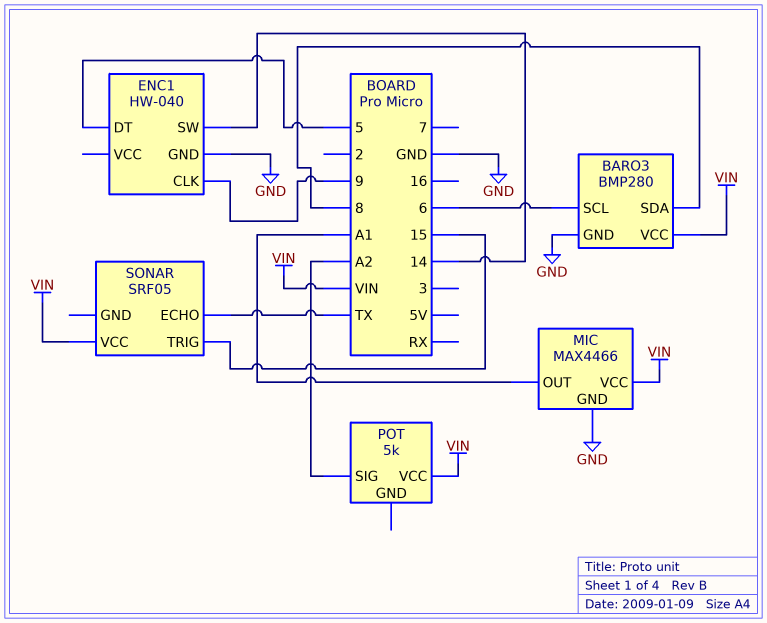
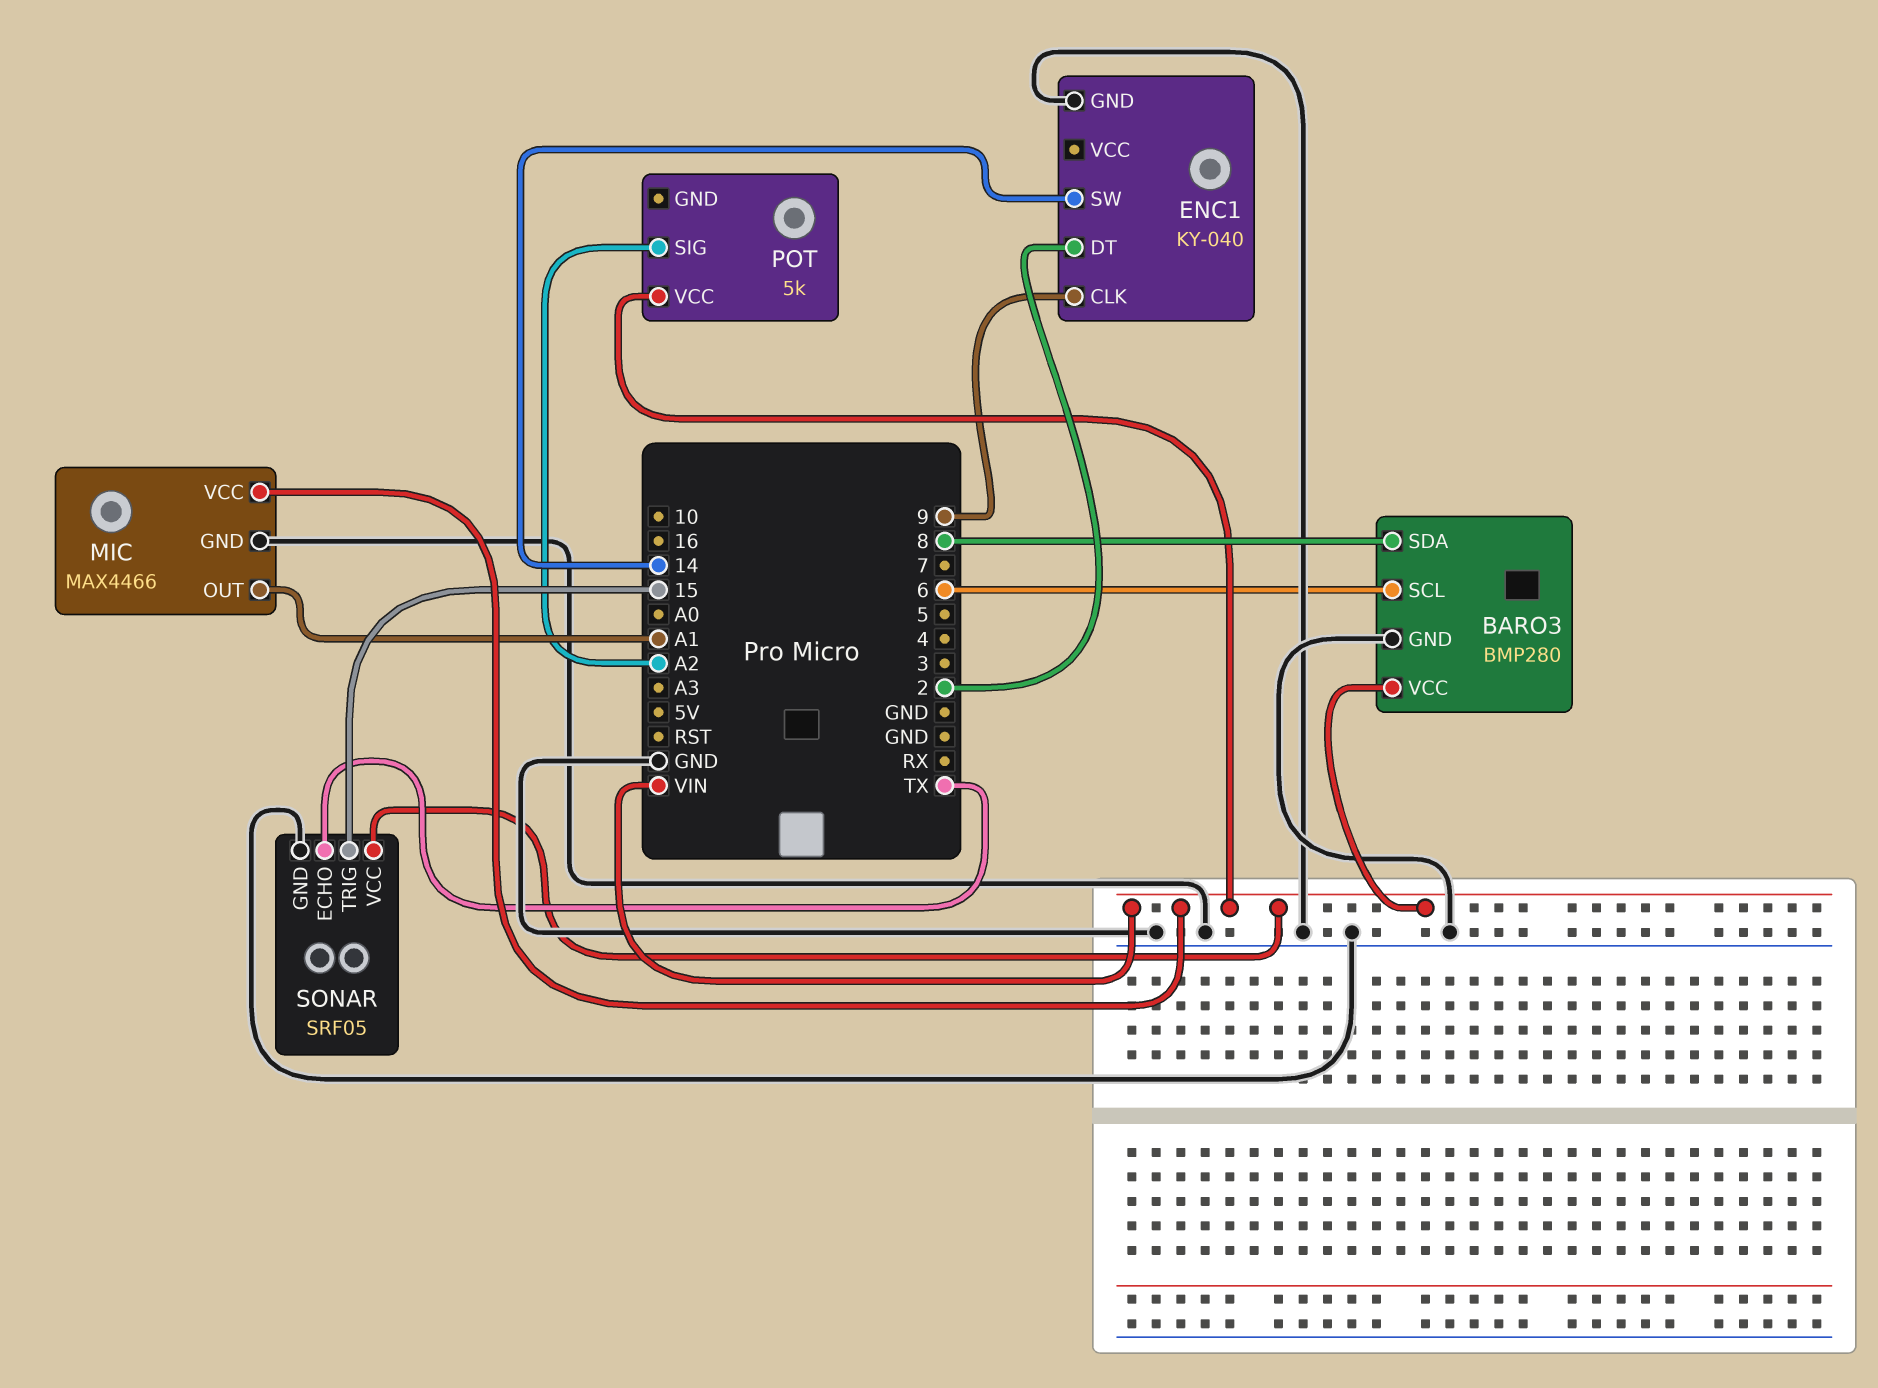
ENC1: HW-040 -> KY-040
ENC1 pin DT: 5 -> 2
SONAR pin GND: none -> GND

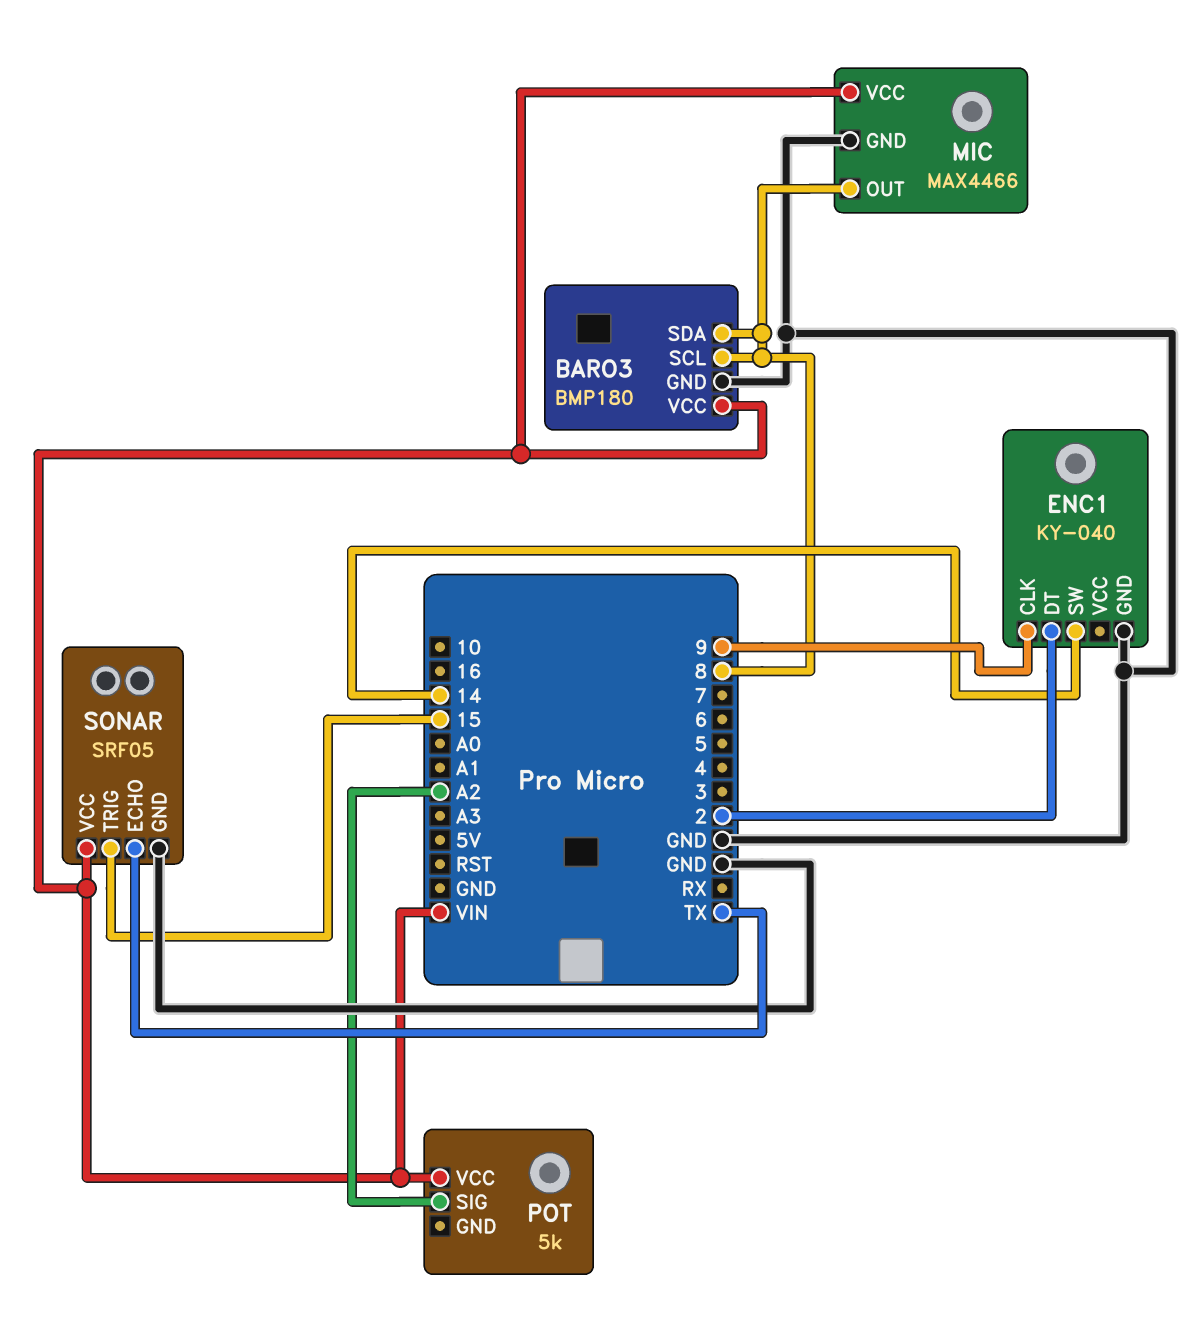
BARO3: BMP280 -> BMP180
BARO3 pin SCL: 6 -> 8
MIC pin OUT: A1 -> 8

